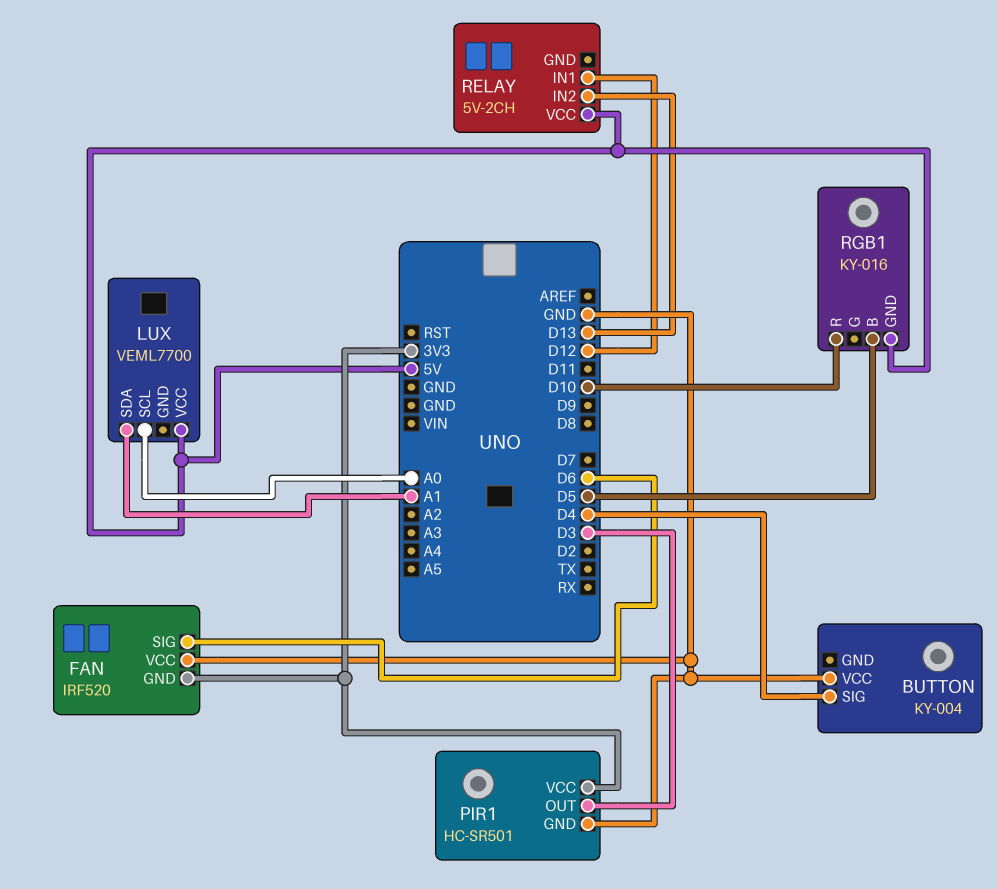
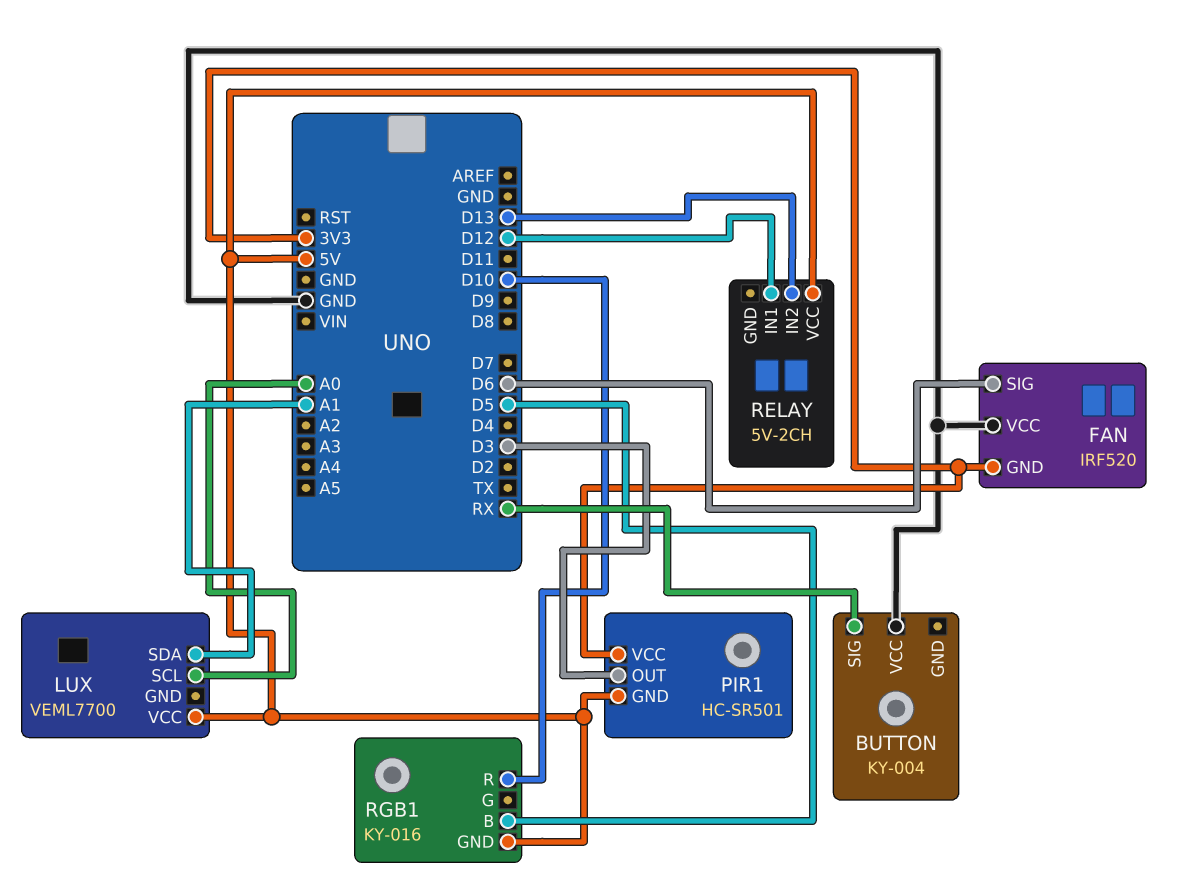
BUTTON pin SIG: D4 -> RX
PIR1 pin GND: GND -> 5V

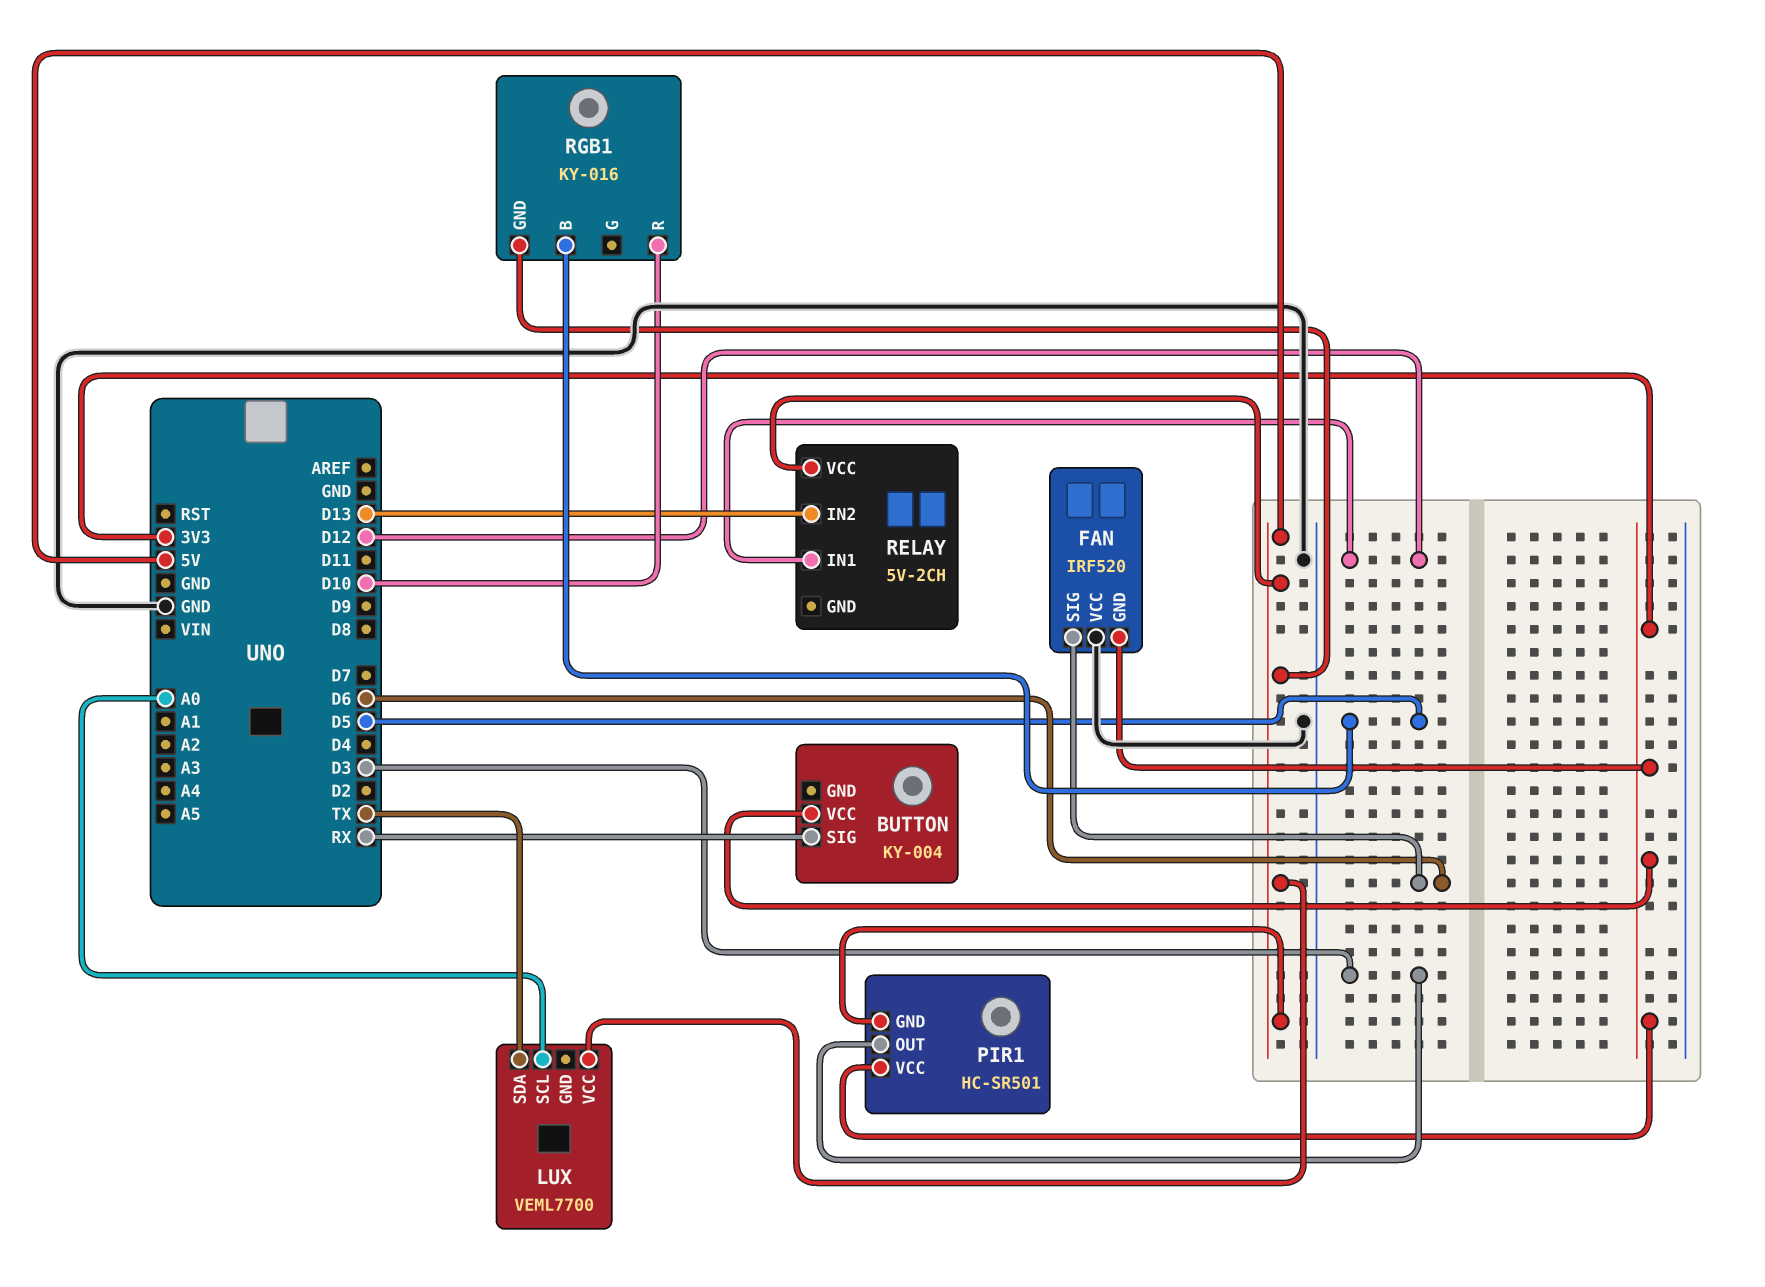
BUTTON pin VCC: GND -> 3V3
LUX pin SDA: A1 -> TX

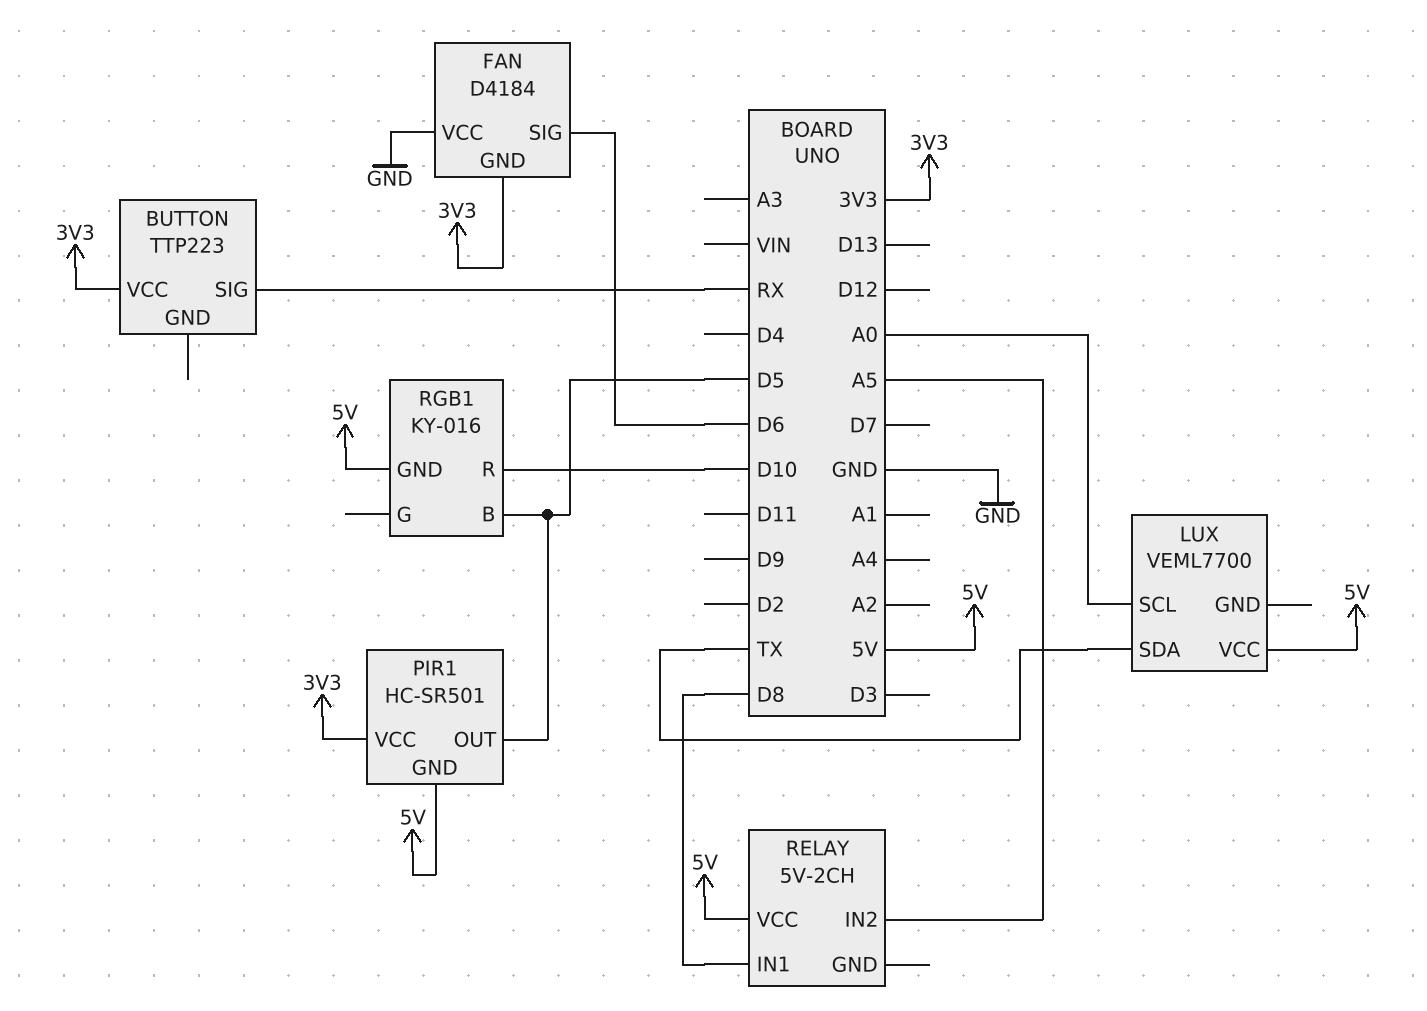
BUTTON: KY-004 -> TTP223
FAN: IRF520 -> D4184
PIR1 pin OUT: D3 -> D5
RELAY pin IN1: D12 -> D8
RELAY pin IN2: D13 -> A5

